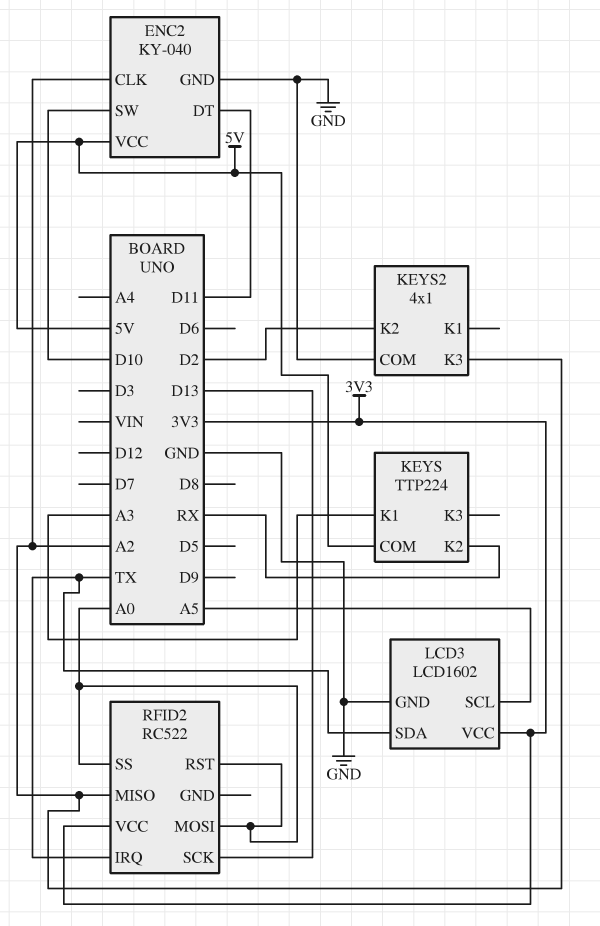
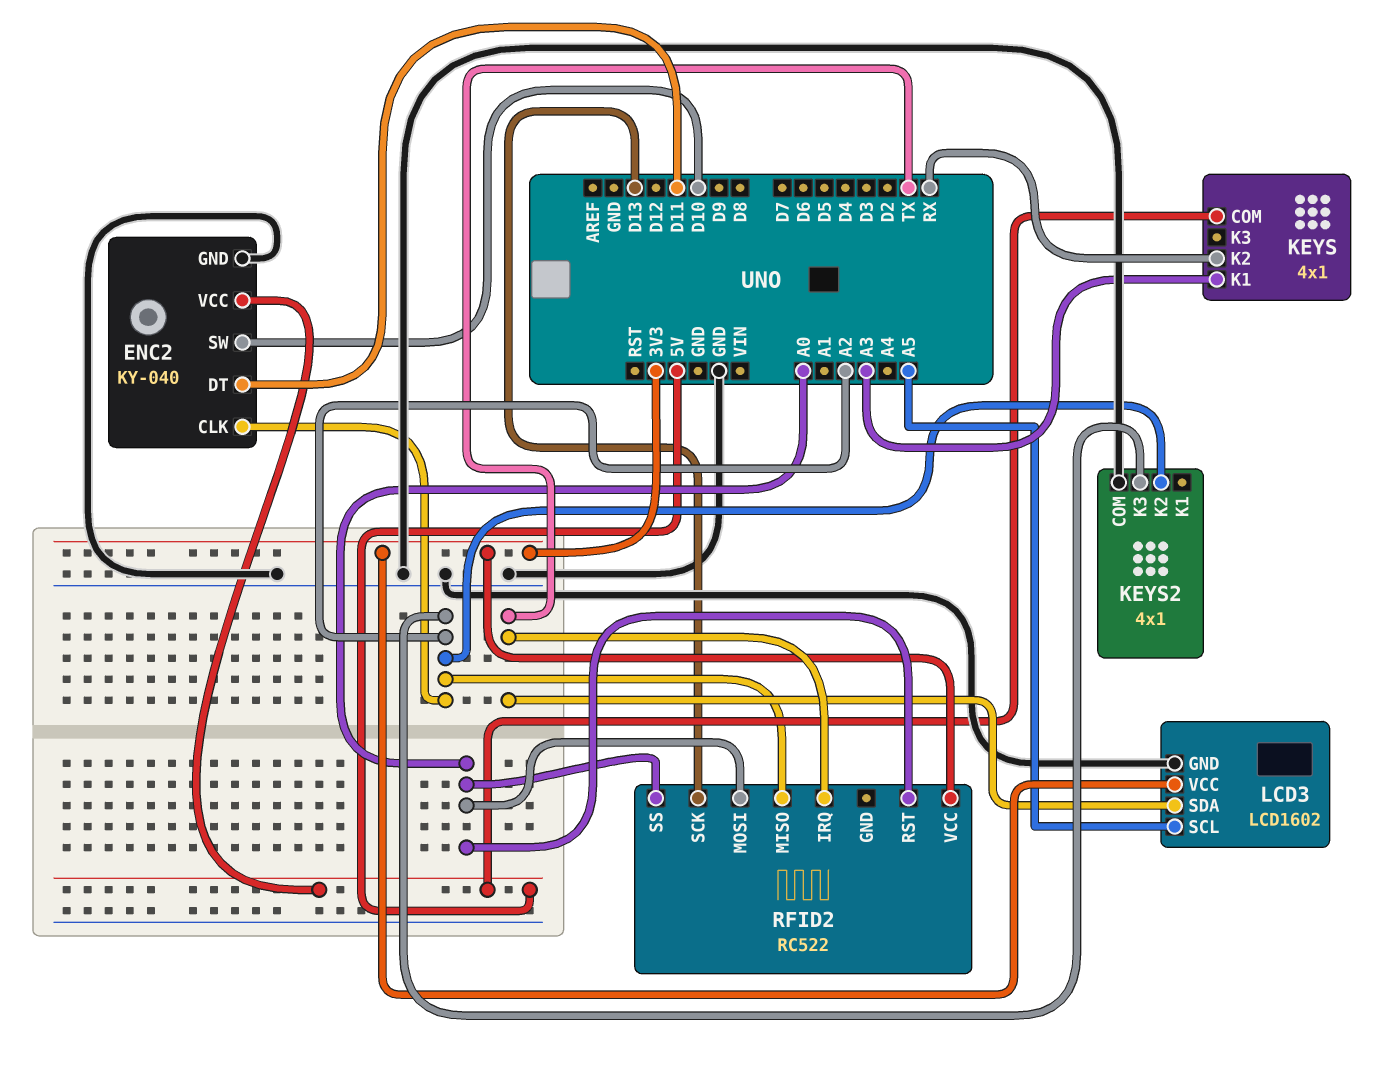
KEYS: TTP224 -> 4x1
KEYS2 pin K2: D2 -> A2

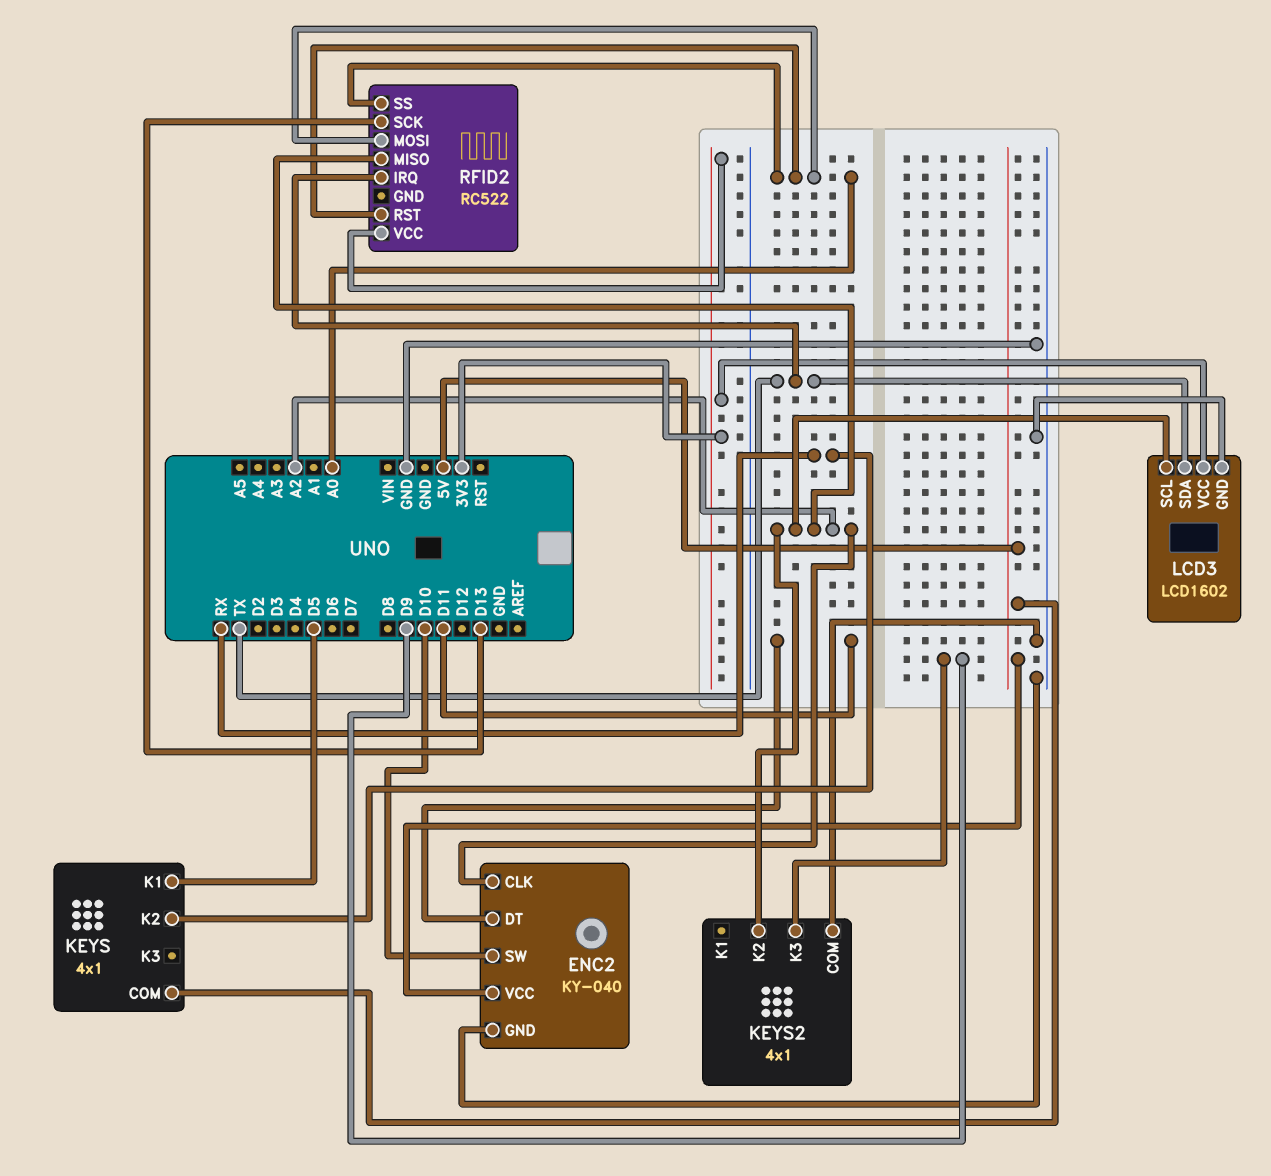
KEYS pin K1: A3 -> D5
KEYS2 pin K3: A2 -> D9
LCD3 pin SCL: A5 -> A2

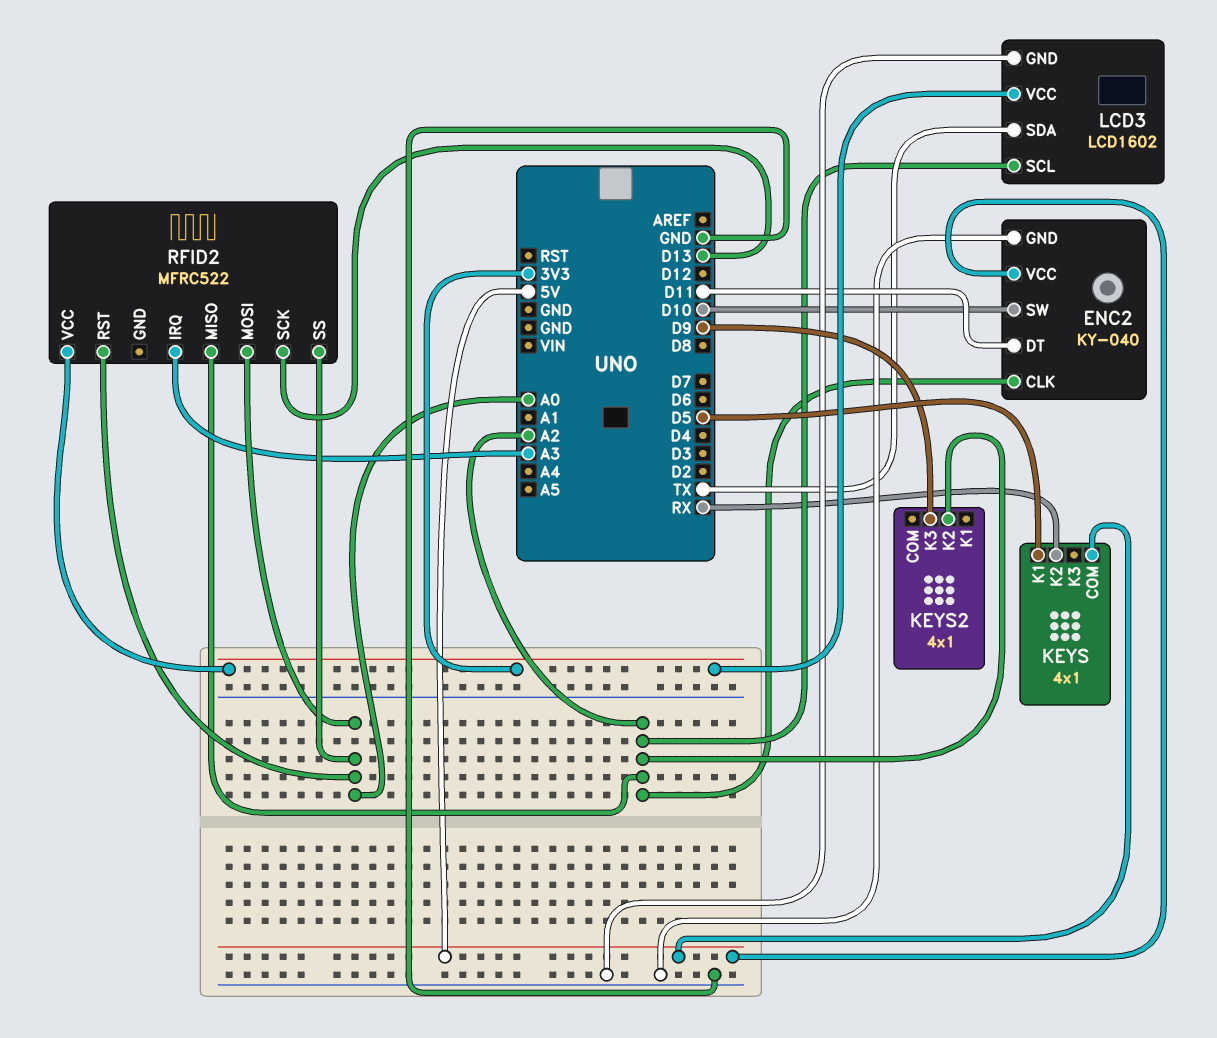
KEYS2 pin COM: GND -> none
RFID2: RC522 -> MFRC522
RFID2 pin IRQ: TX -> A3

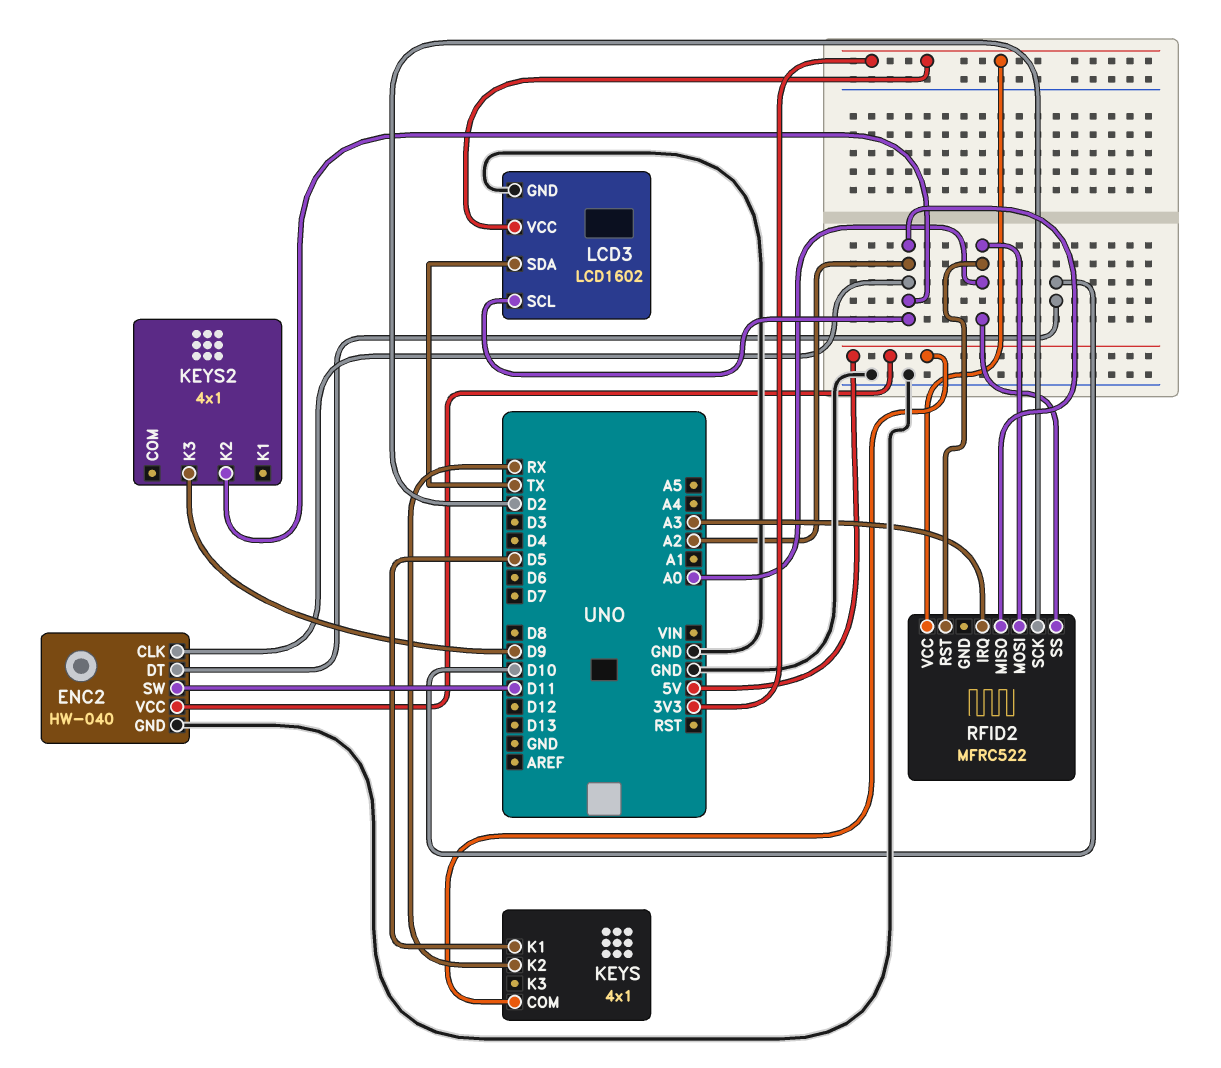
ENC2: KY-040 -> HW-040
ENC2 pin DT: D11 -> D10
ENC2 pin SW: D10 -> D11
RFID2 pin SCK: D13 -> D2

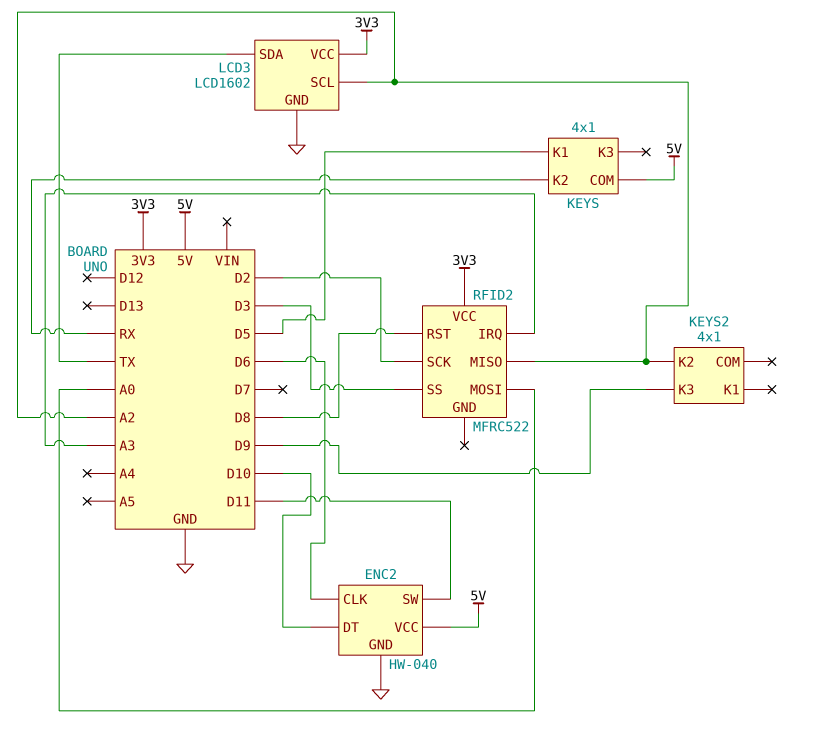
ENC2 pin CLK: A2 -> D6
RFID2 pin RST: A0 -> D8
RFID2 pin SS: A0 -> D3

